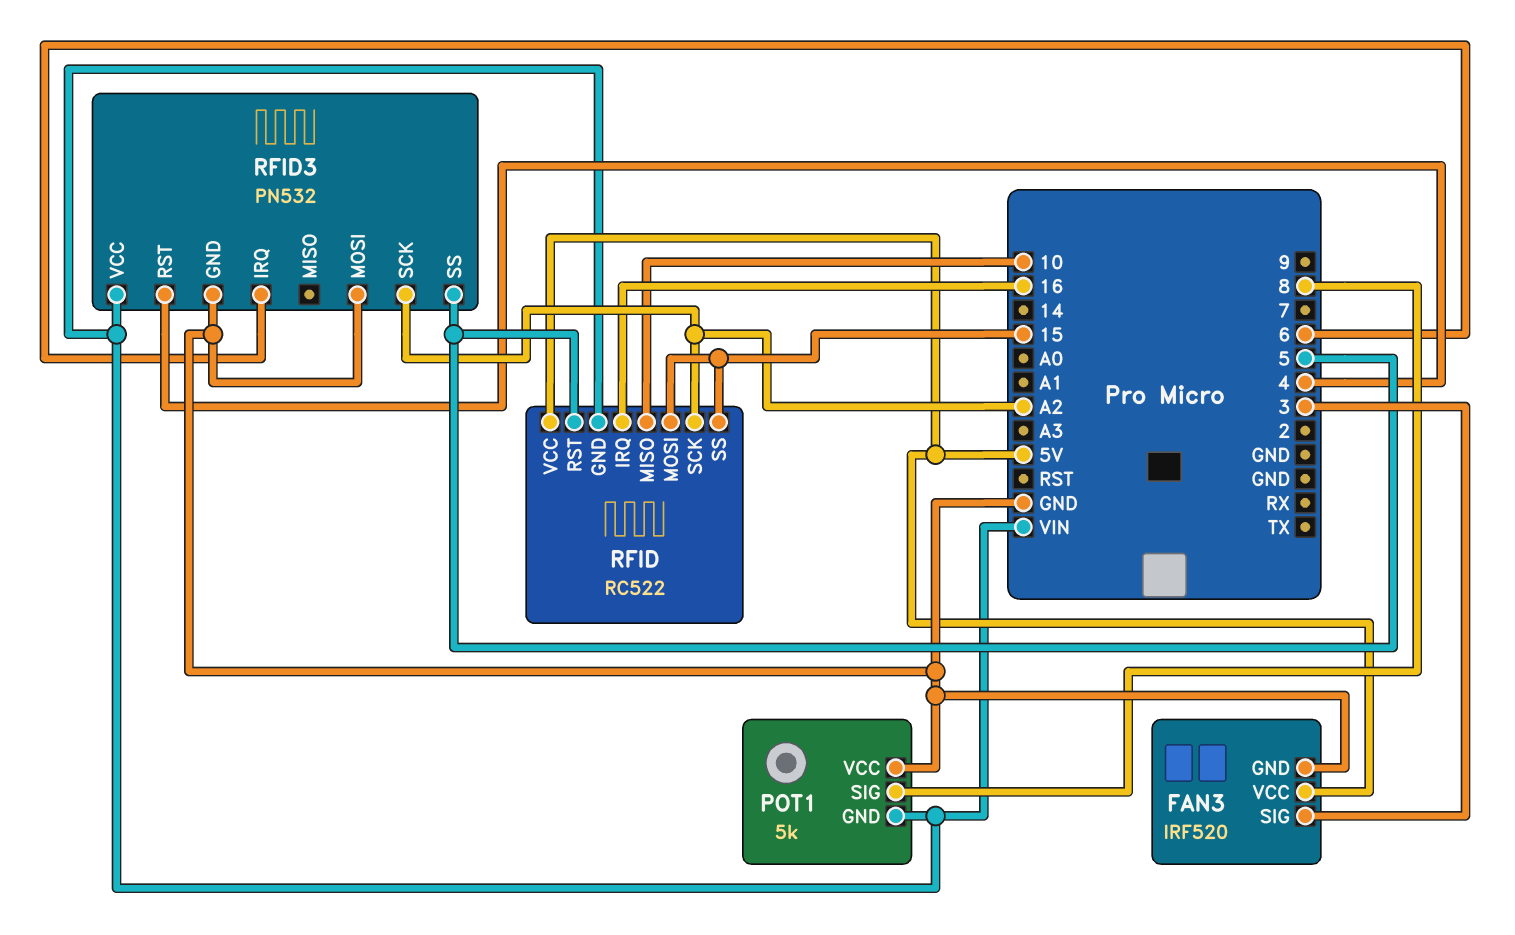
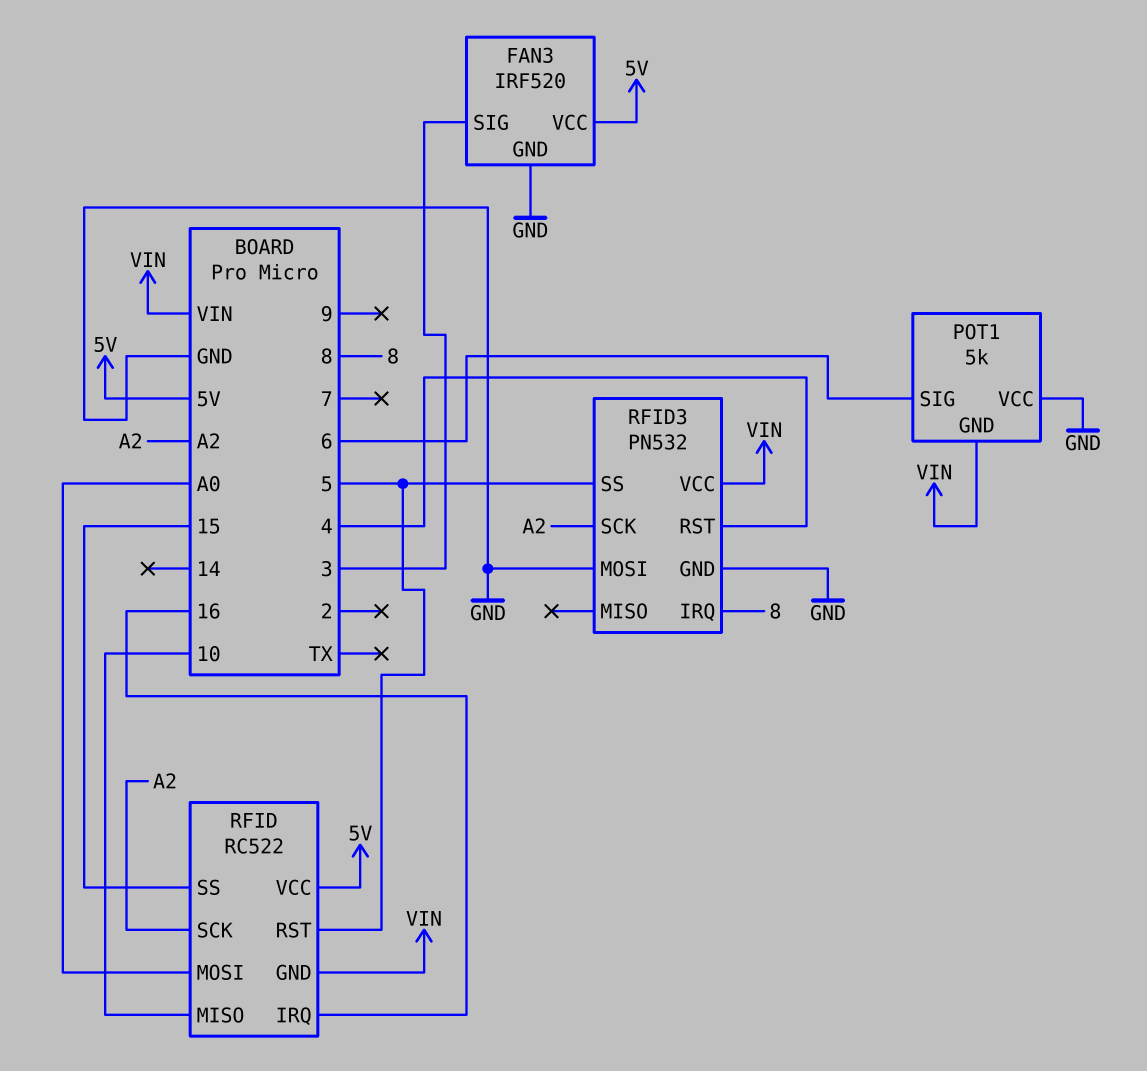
POT1 pin SIG: 8 -> 6
RFID pin MOSI: 15 -> A0
RFID3 pin IRQ: 6 -> 8

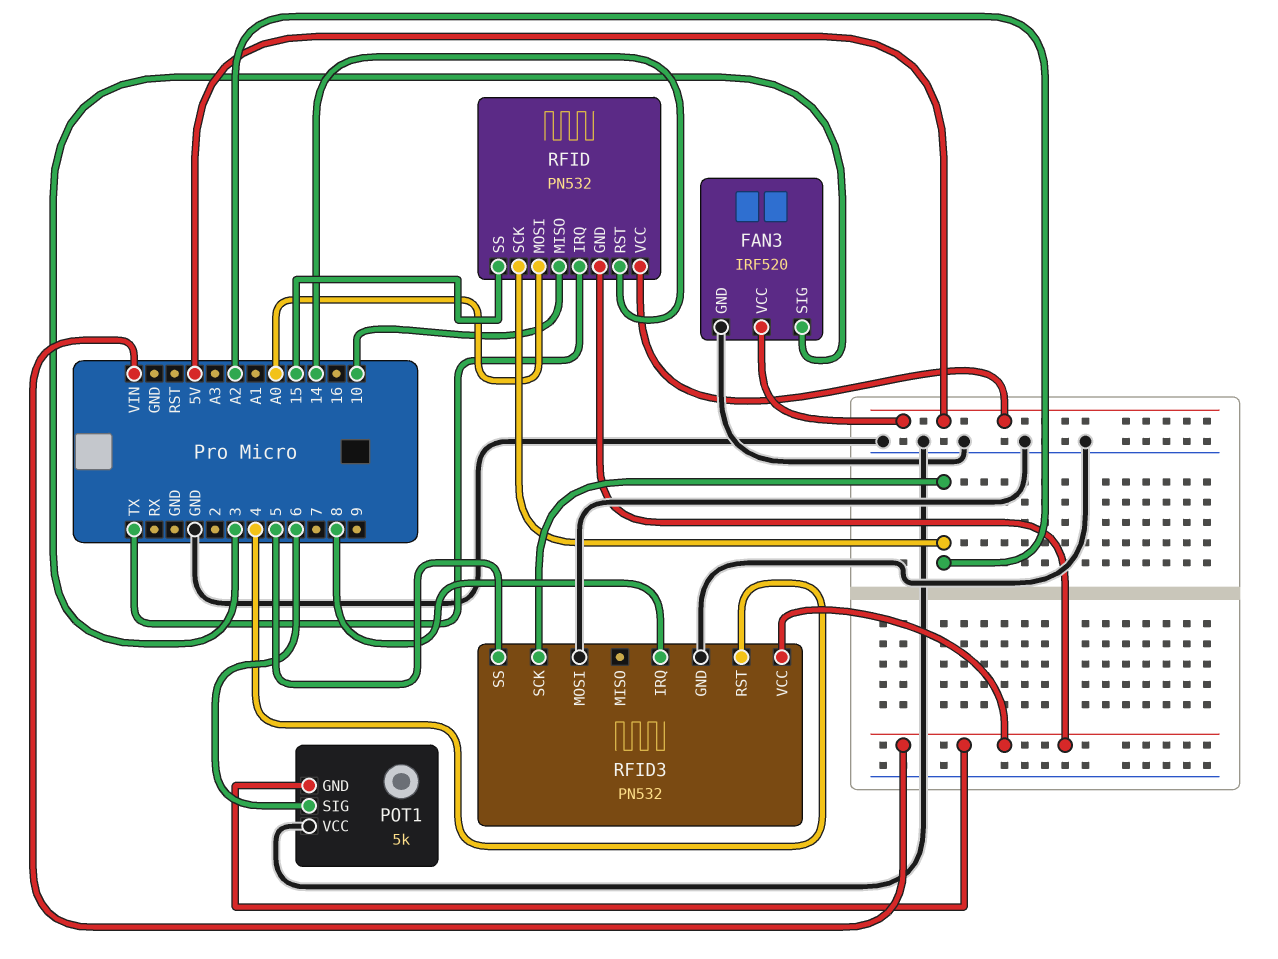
RFID: RC522 -> PN532
RFID pin IRQ: 16 -> TX
RFID pin RST: 5 -> 14

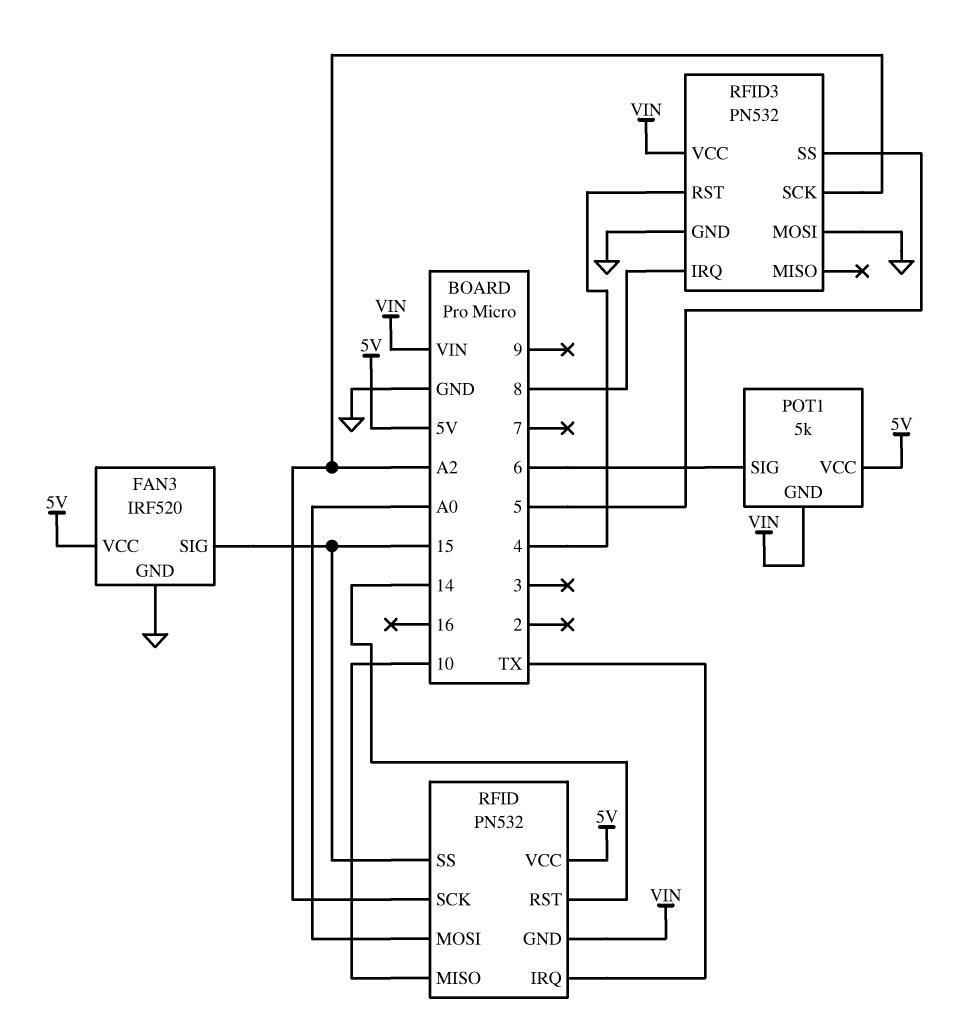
FAN3 pin SIG: 3 -> 15
POT1 pin VCC: GND -> 5V

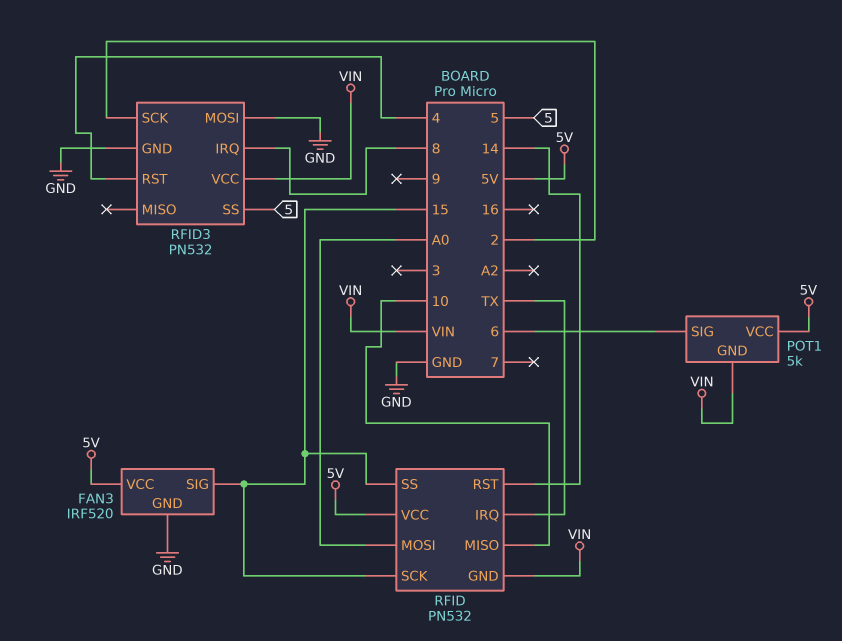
RFID pin SCK: A2 -> 15
RFID3 pin SCK: A2 -> 2

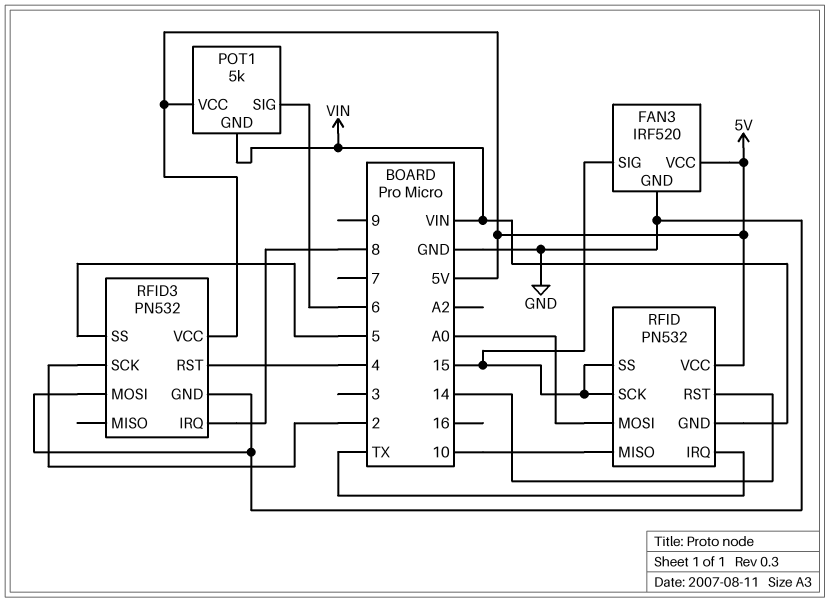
RFID3 pin VCC: VIN -> 5V

